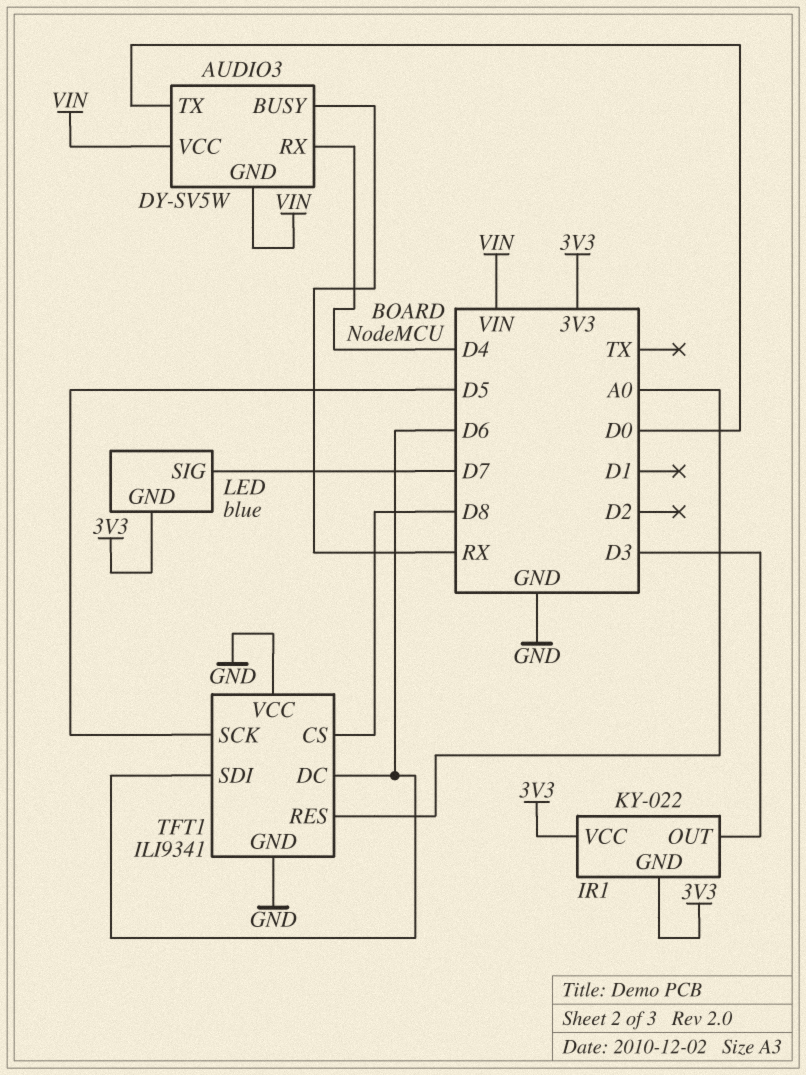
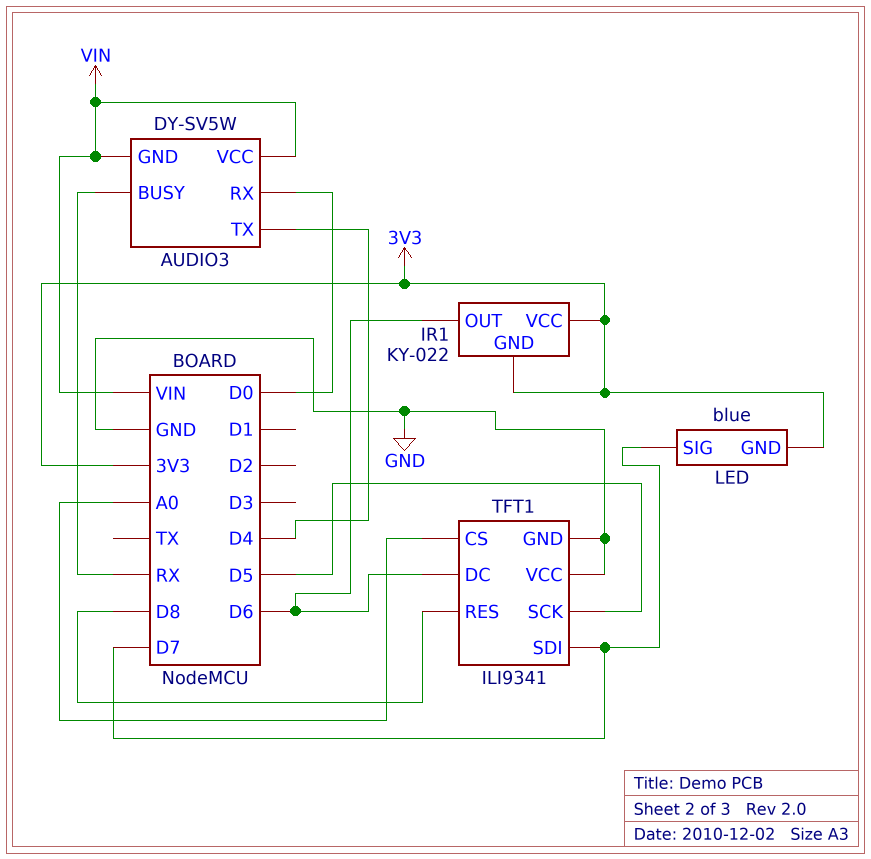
AUDIO3 pin RX: D4 -> D0
AUDIO3 pin TX: D0 -> D4
IR1 pin OUT: D3 -> D6
TFT1 pin CS: D8 -> A0
TFT1 pin RES: A0 -> D8
TFT1 pin SDI: D6 -> D7

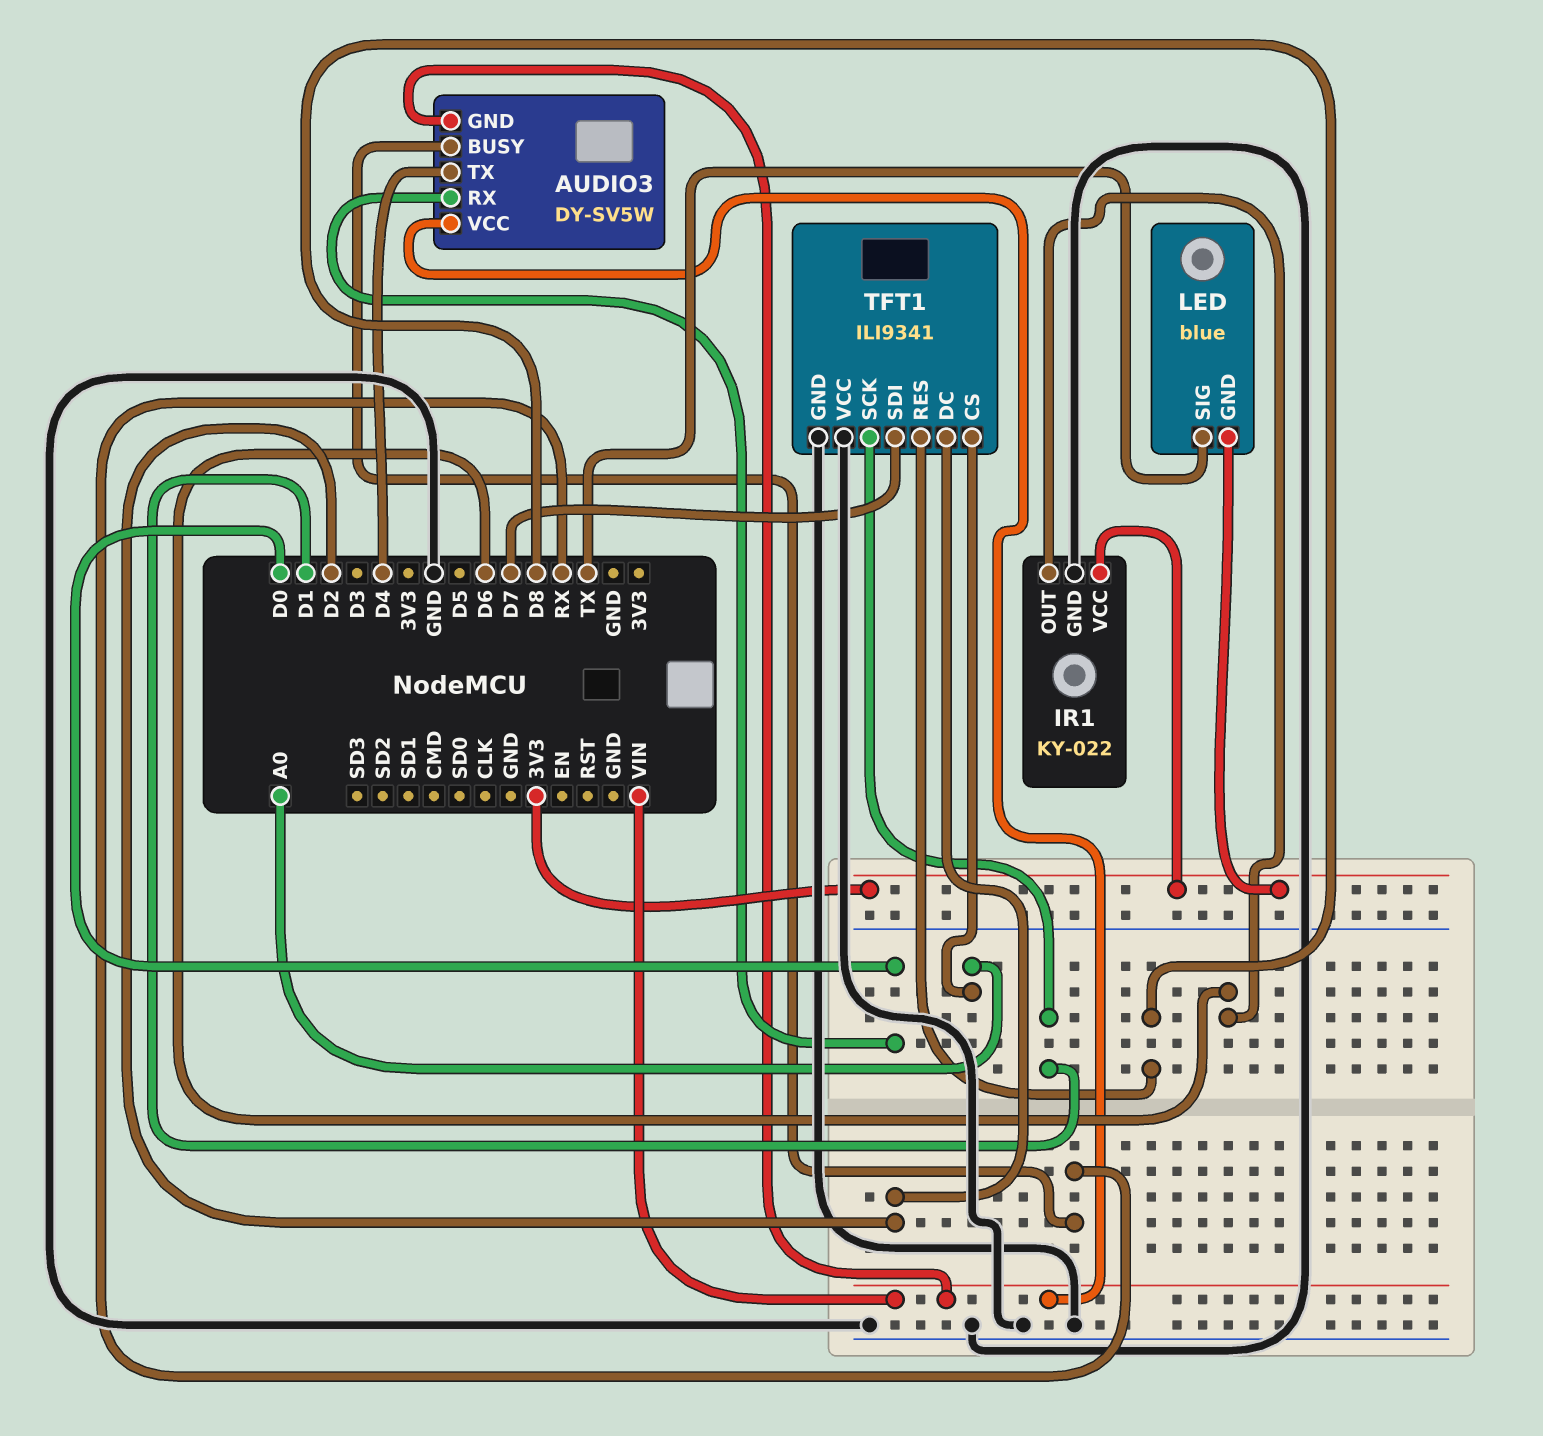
IR1 pin GND: 3V3 -> GND
LED pin SIG: D7 -> TX
TFT1 pin DC: D6 -> D2
TFT1 pin SCK: D5 -> D1

